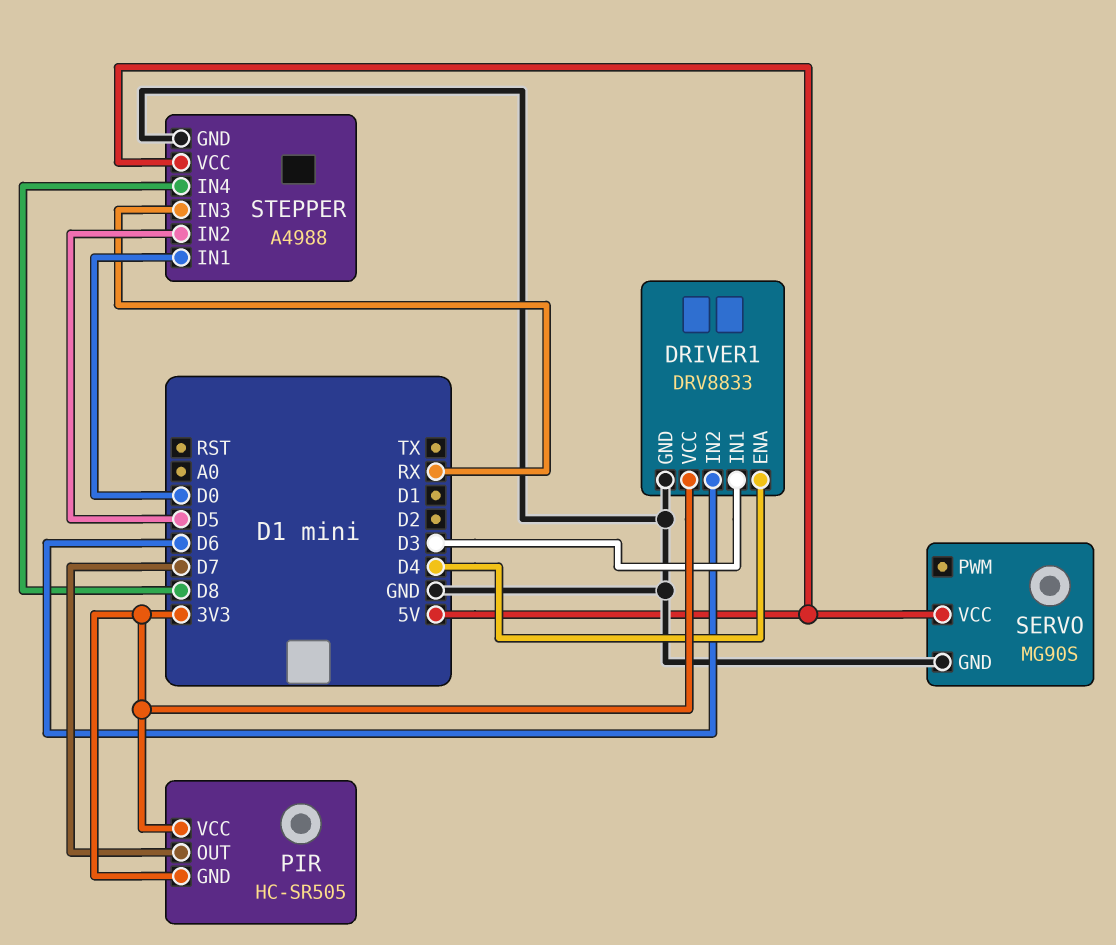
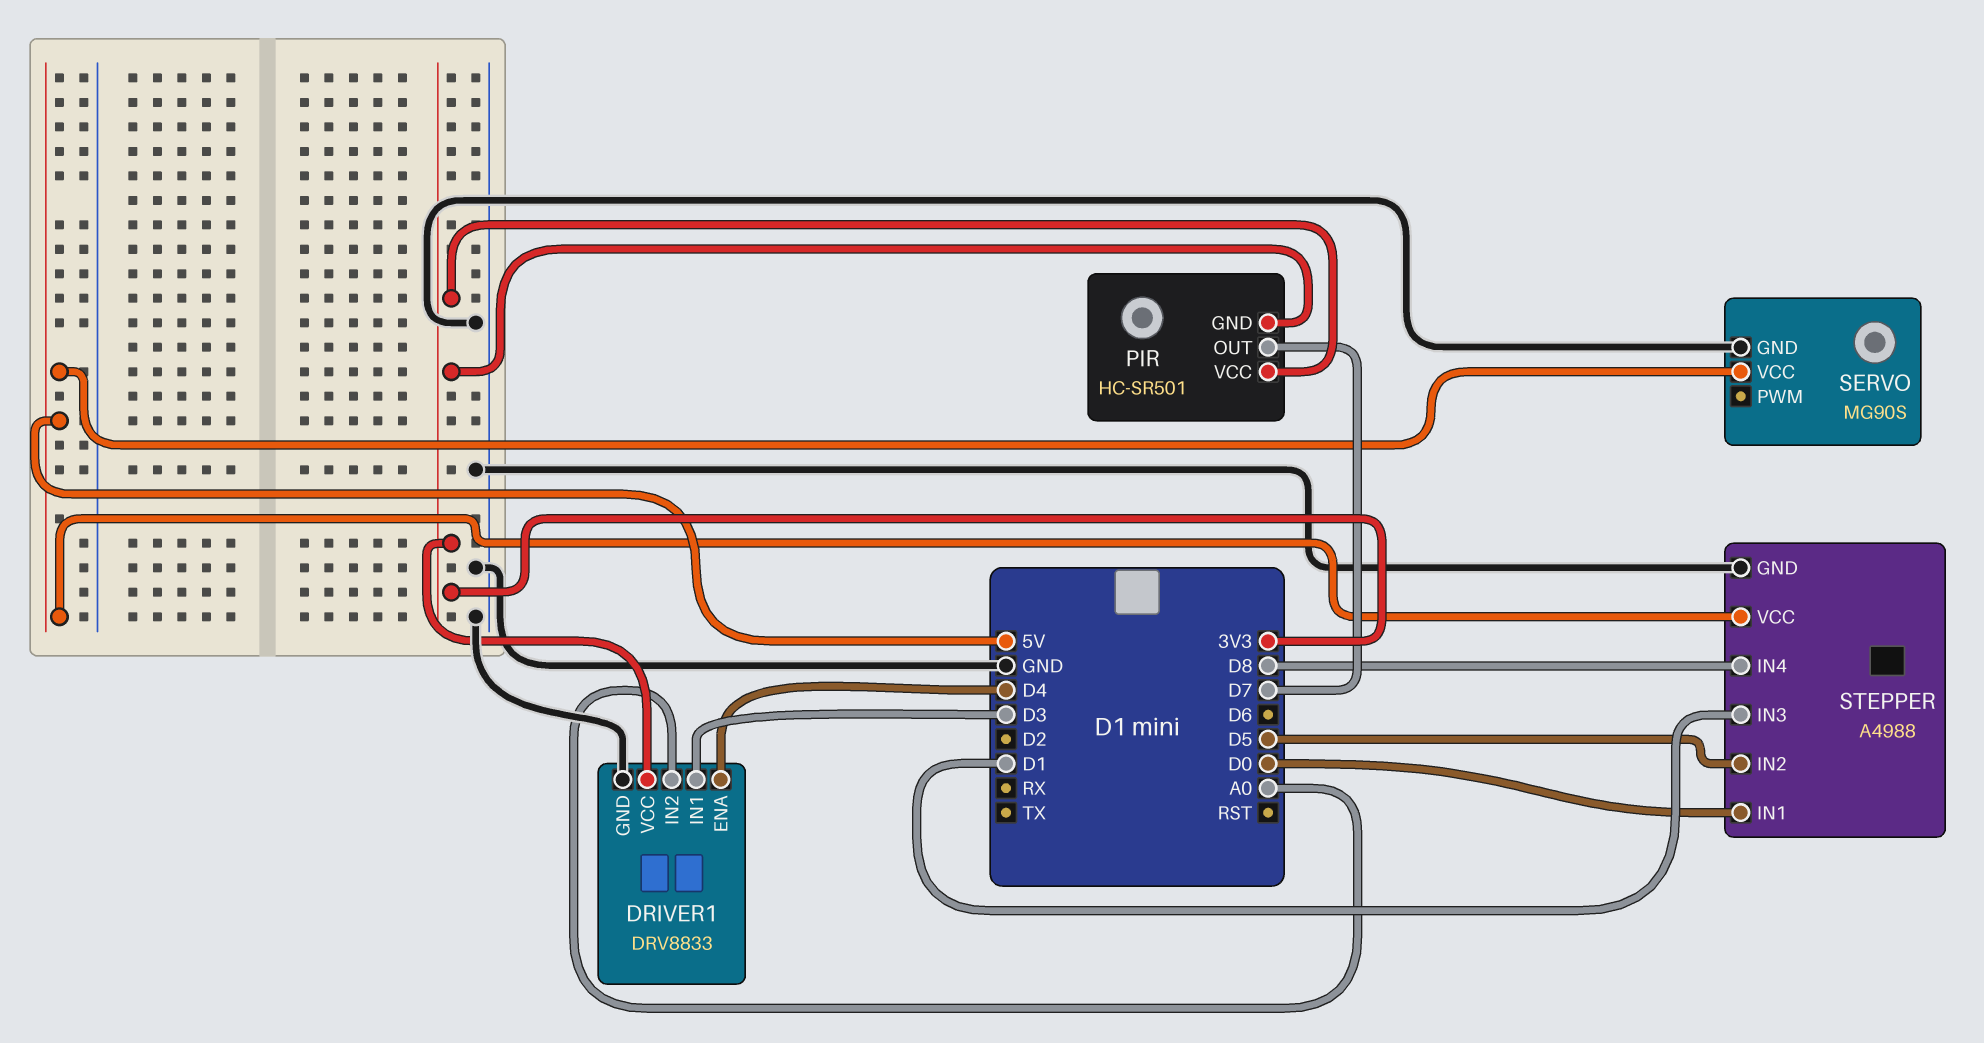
DRIVER1 pin IN2: D6 -> A0
PIR: HC-SR505 -> HC-SR501
STEPPER pin IN3: RX -> D1

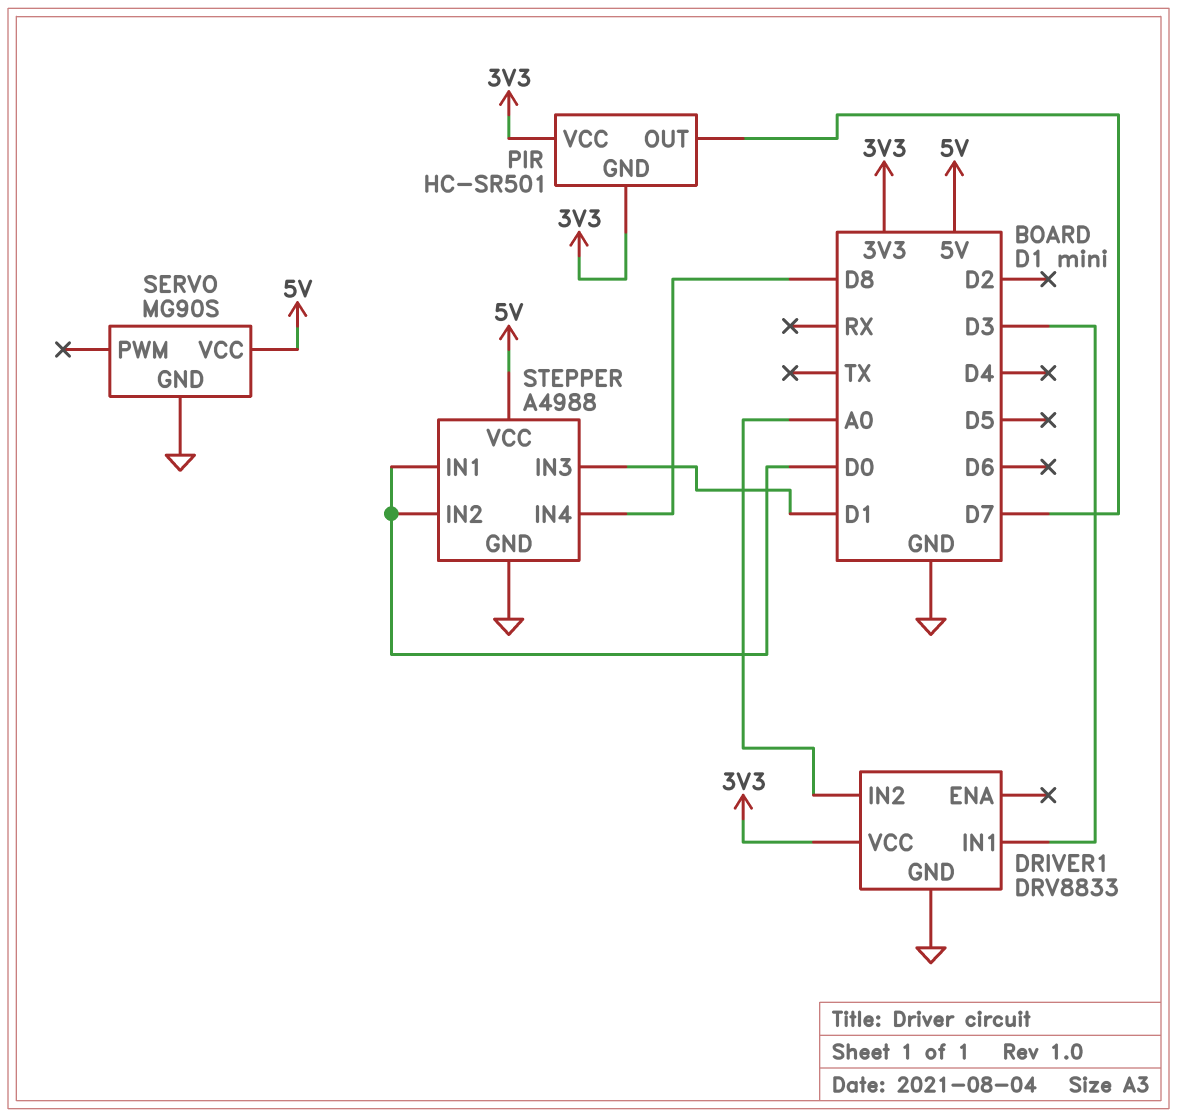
DRIVER1 pin ENA: D4 -> none
STEPPER pin IN2: D5 -> D0

